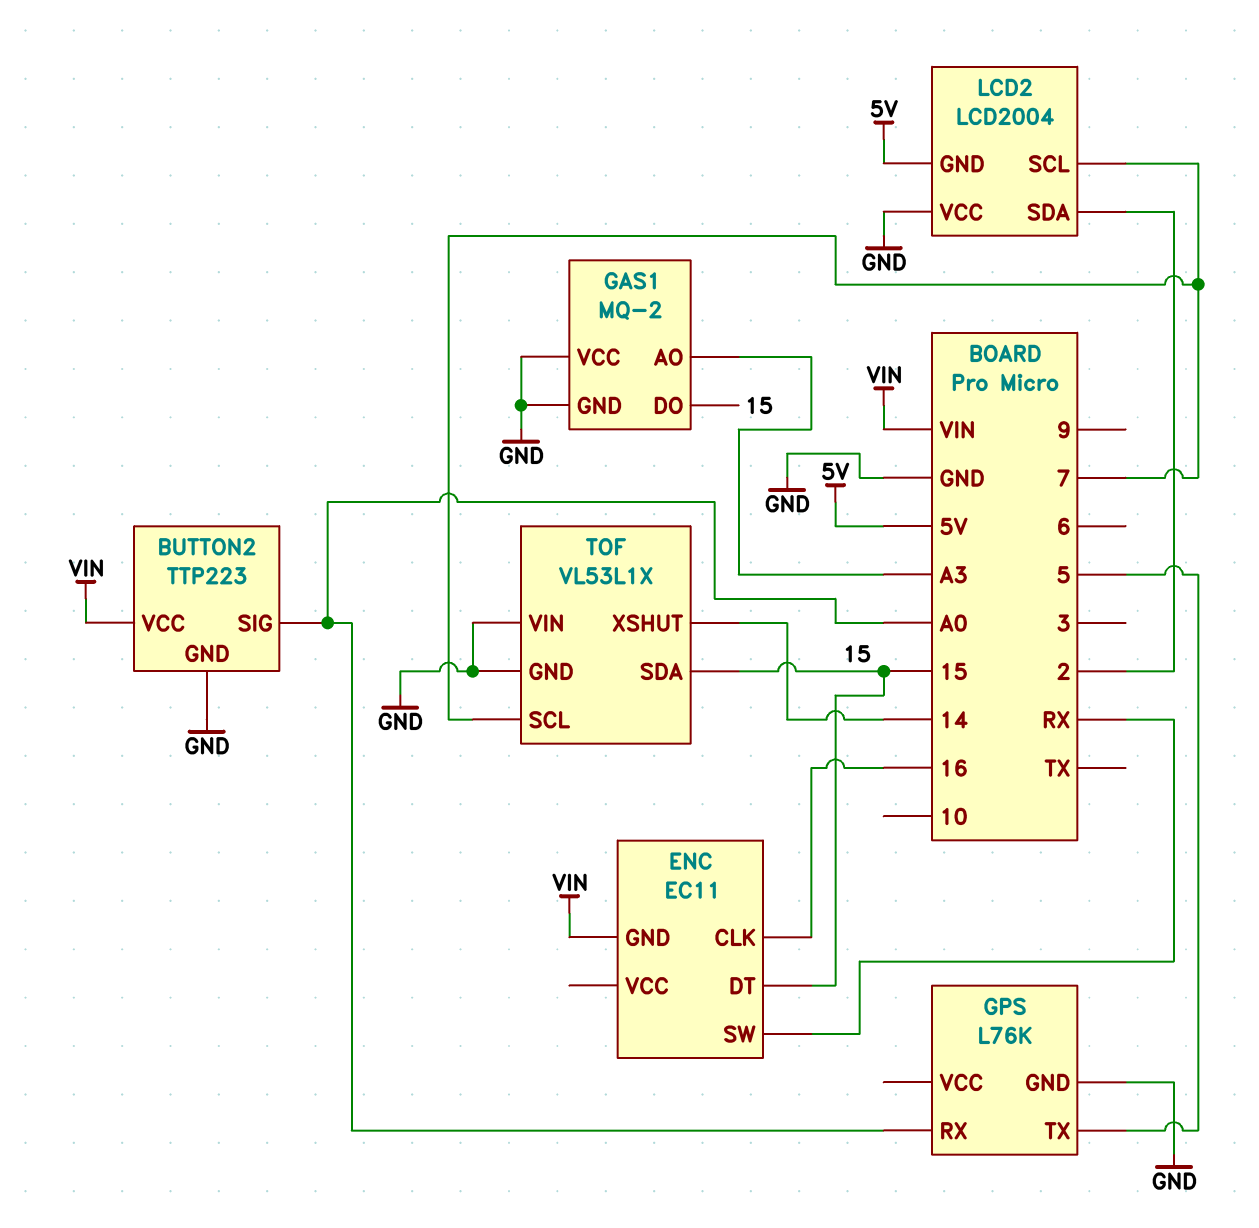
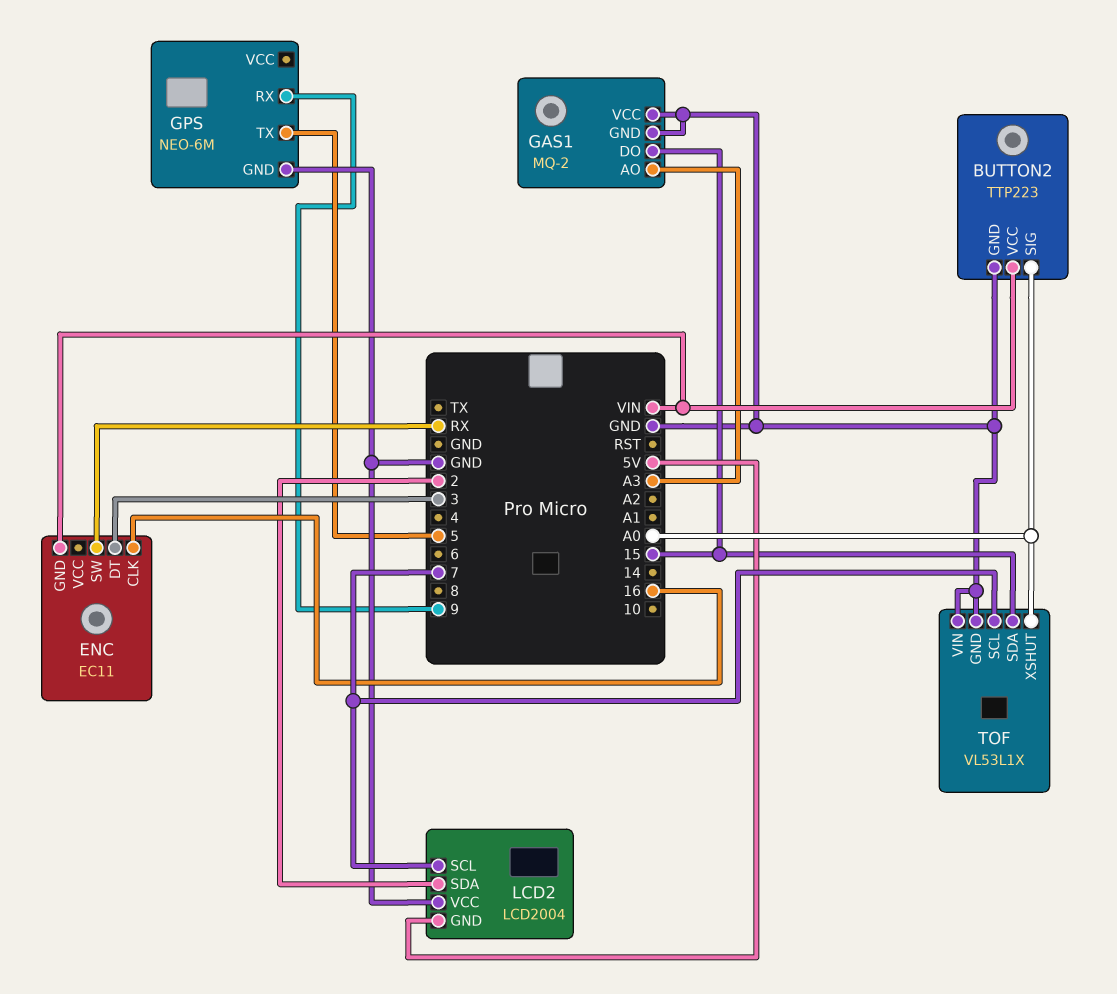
ENC pin DT: 15 -> 3
GPS: L76K -> NEO-6M
GPS pin RX: A0 -> 9
TOF pin XSHUT: 14 -> A0

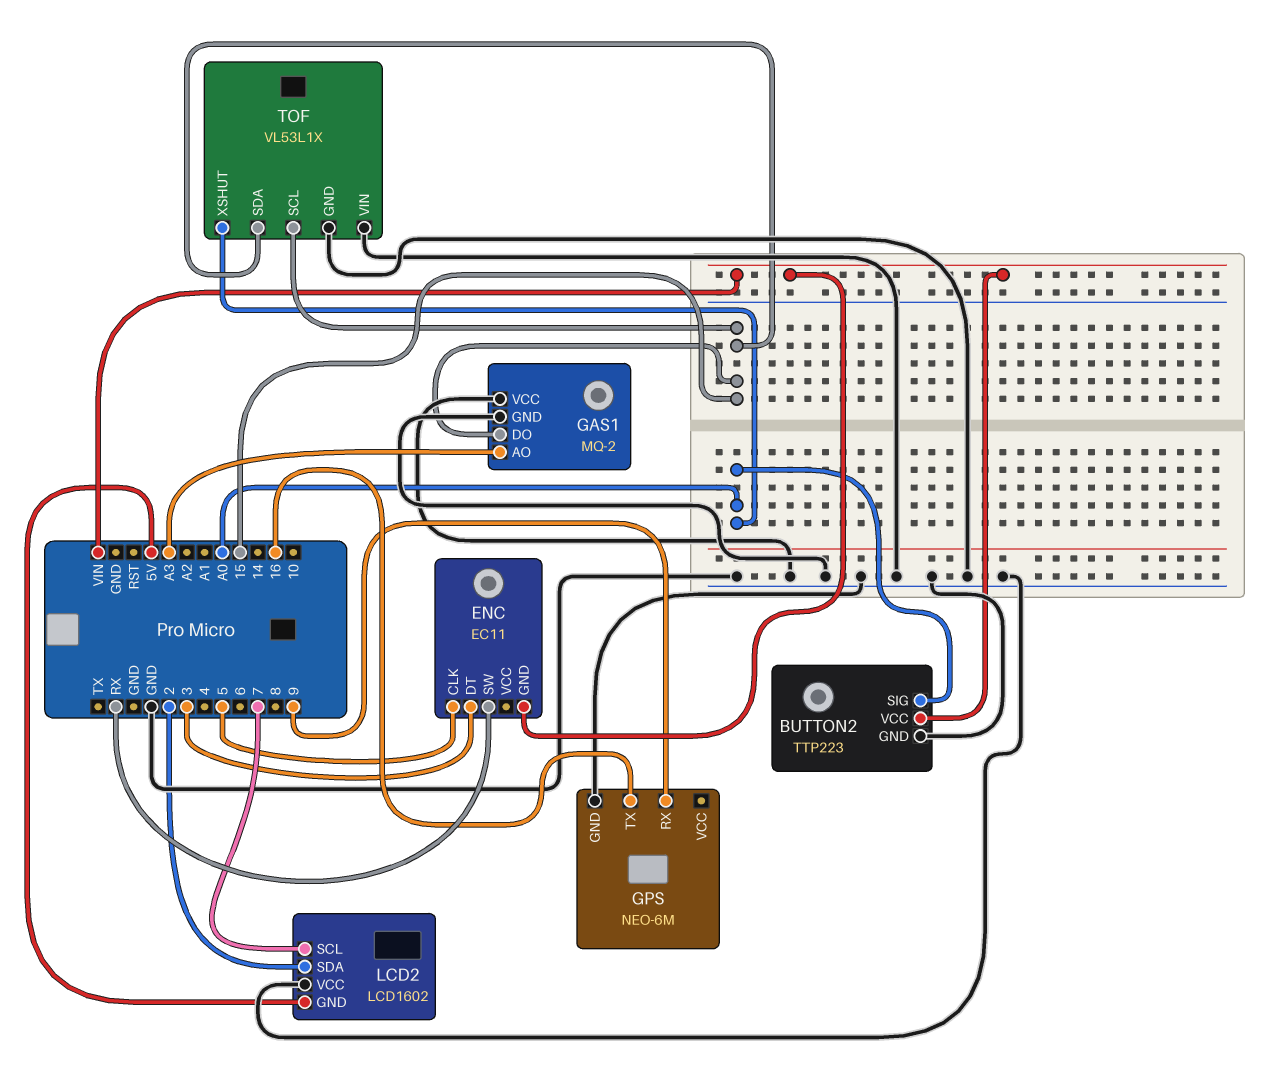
ENC pin CLK: 16 -> 5
GPS pin TX: 5 -> 16
LCD2: LCD2004 -> LCD1602
TOF pin SCL: 7 -> 15

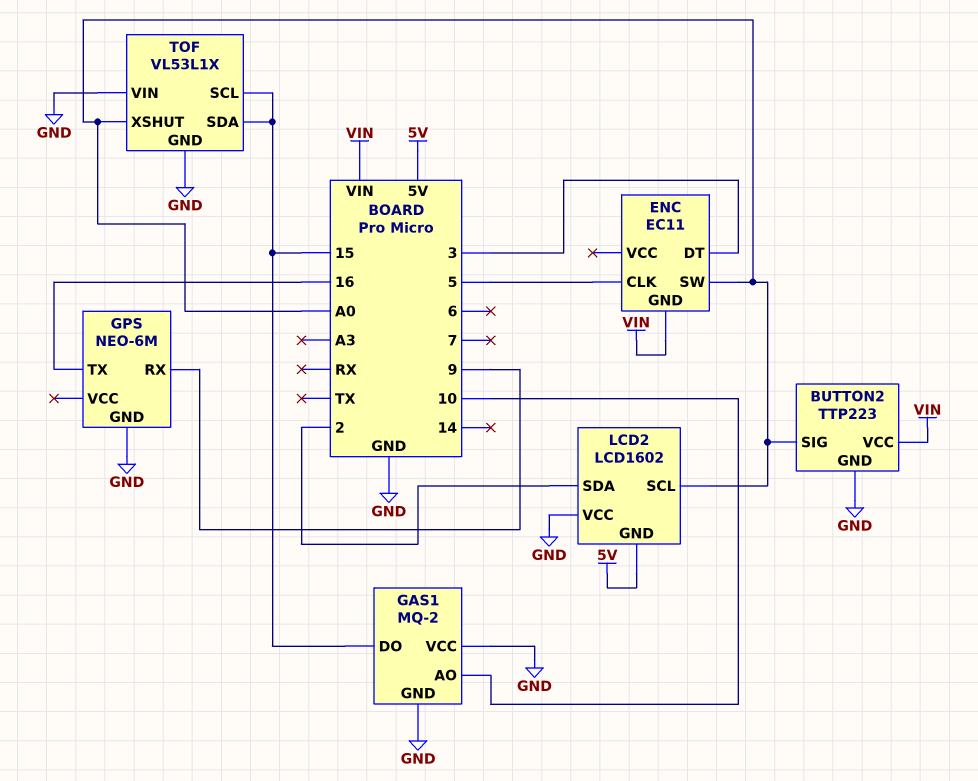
ENC pin SW: RX -> A0
GAS1 pin AO: A3 -> 10
LCD2 pin SCL: 7 -> A0

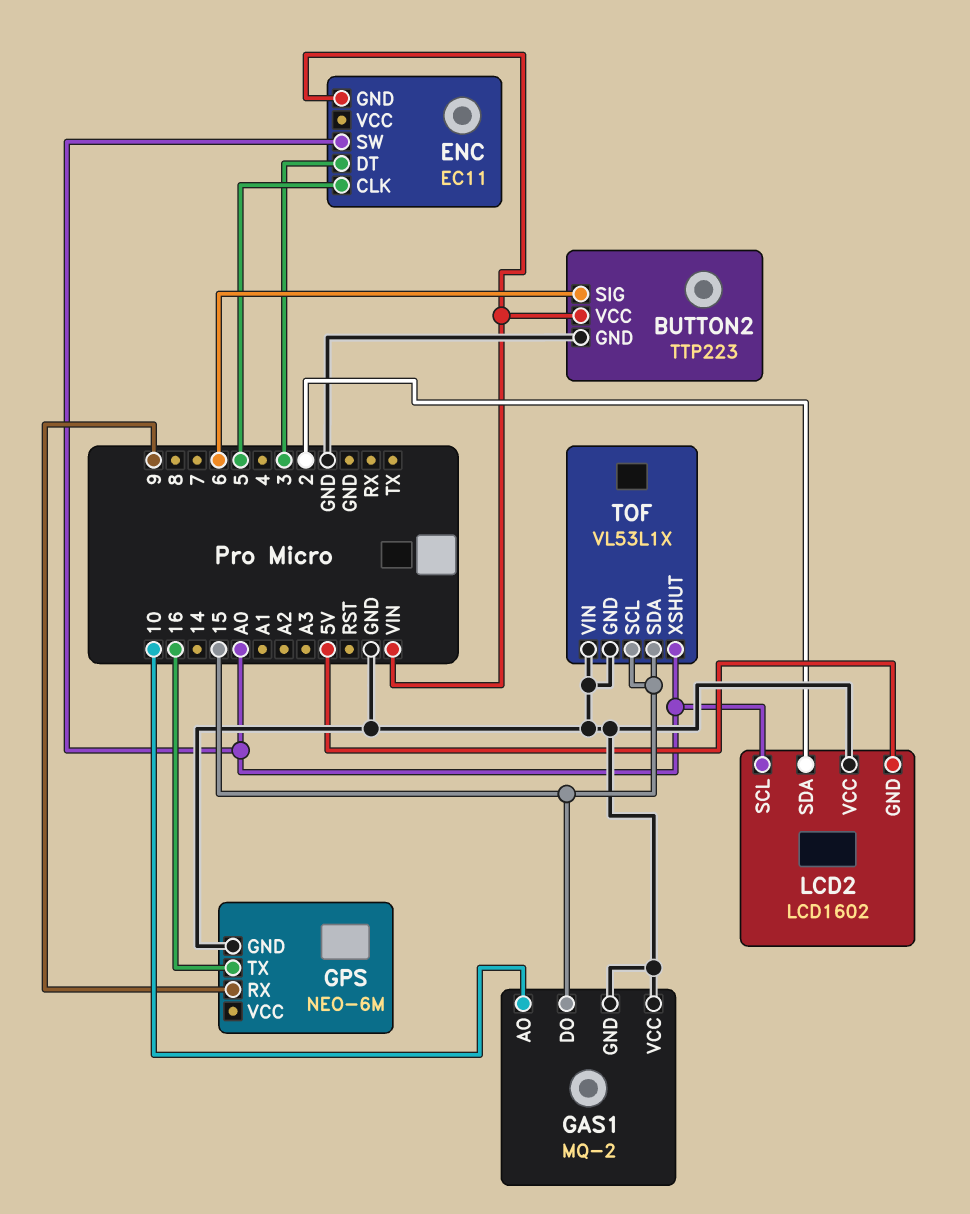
BUTTON2 pin SIG: A0 -> 6

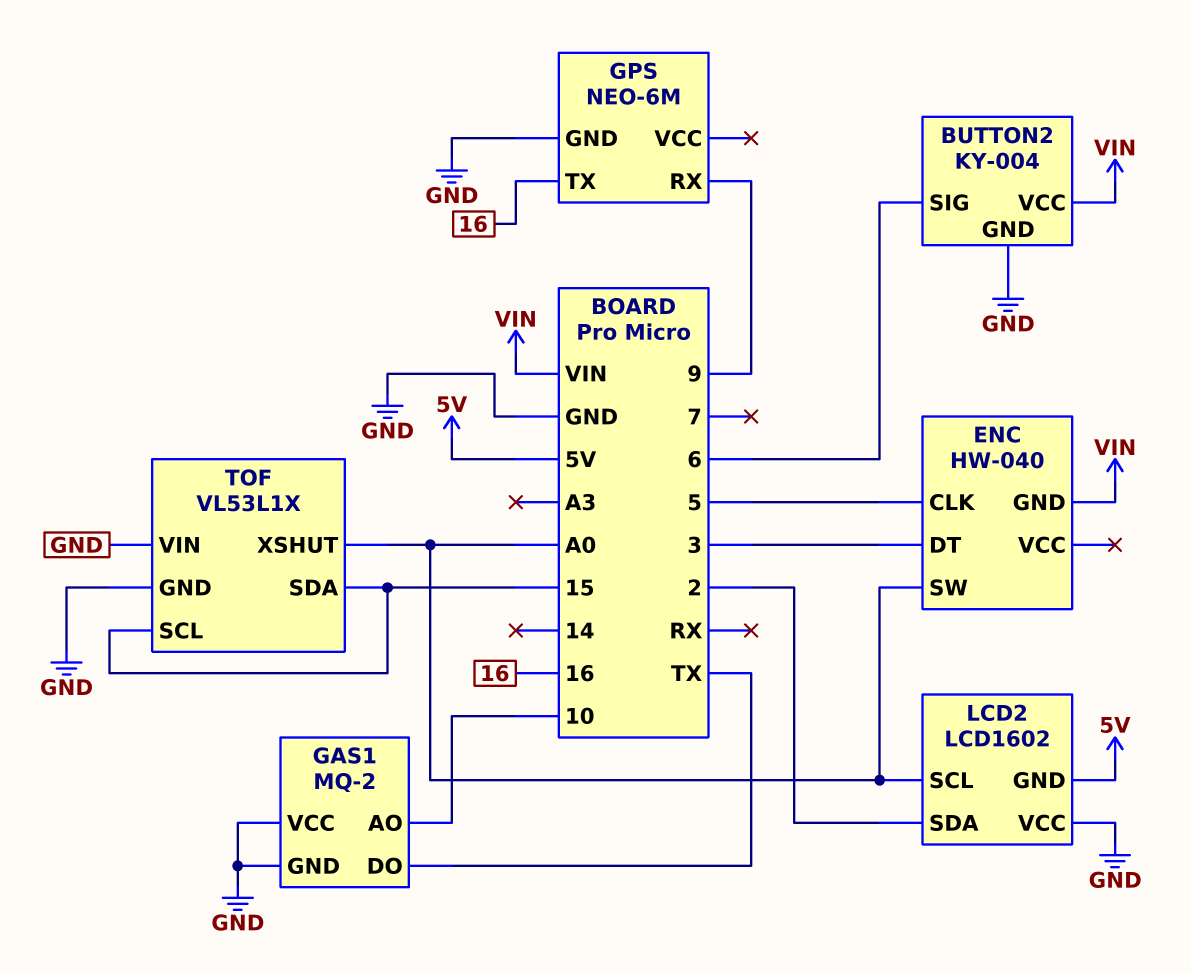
BUTTON2: TTP223 -> KY-004
ENC: EC11 -> HW-040
GAS1 pin DO: 15 -> TX

